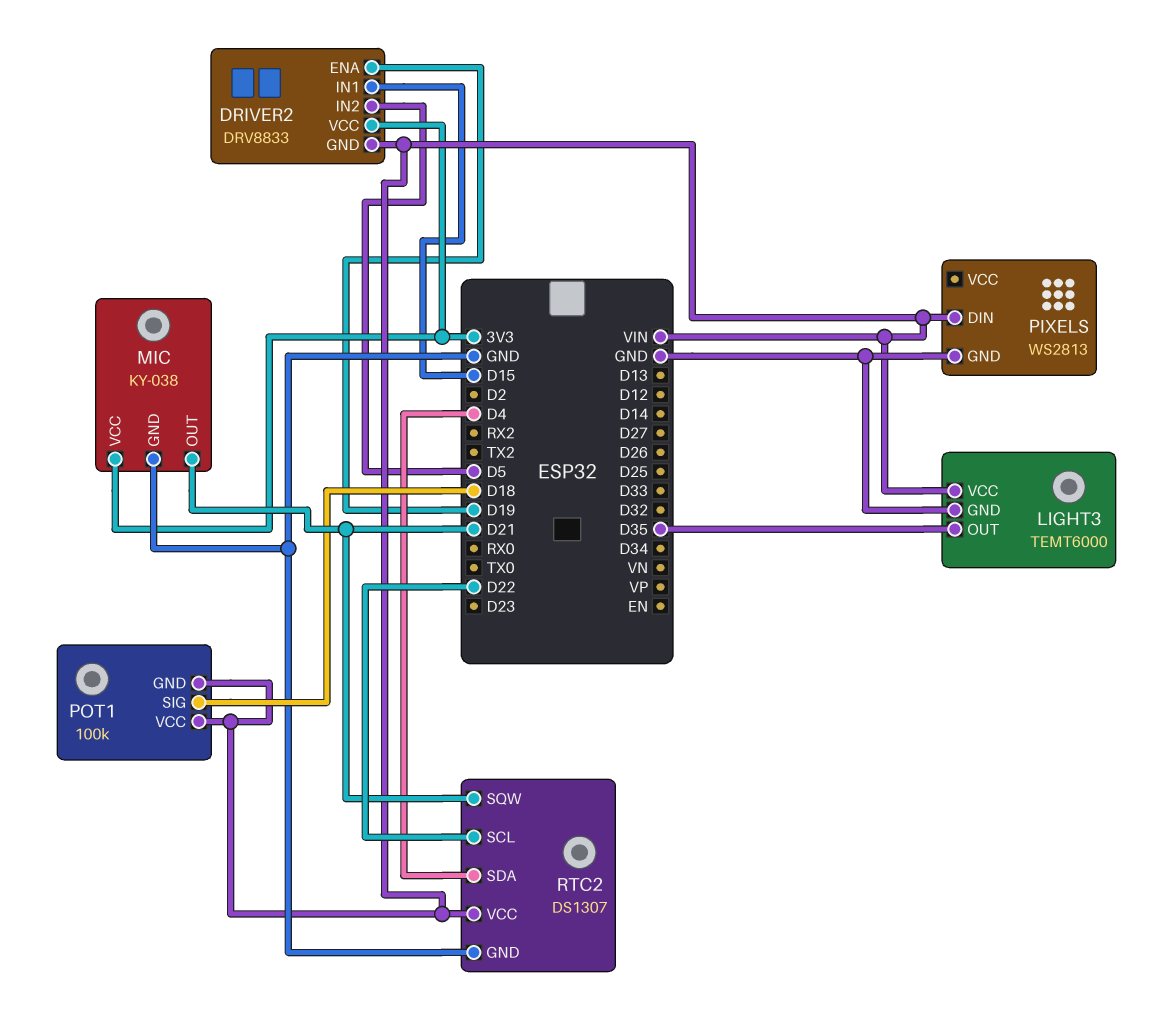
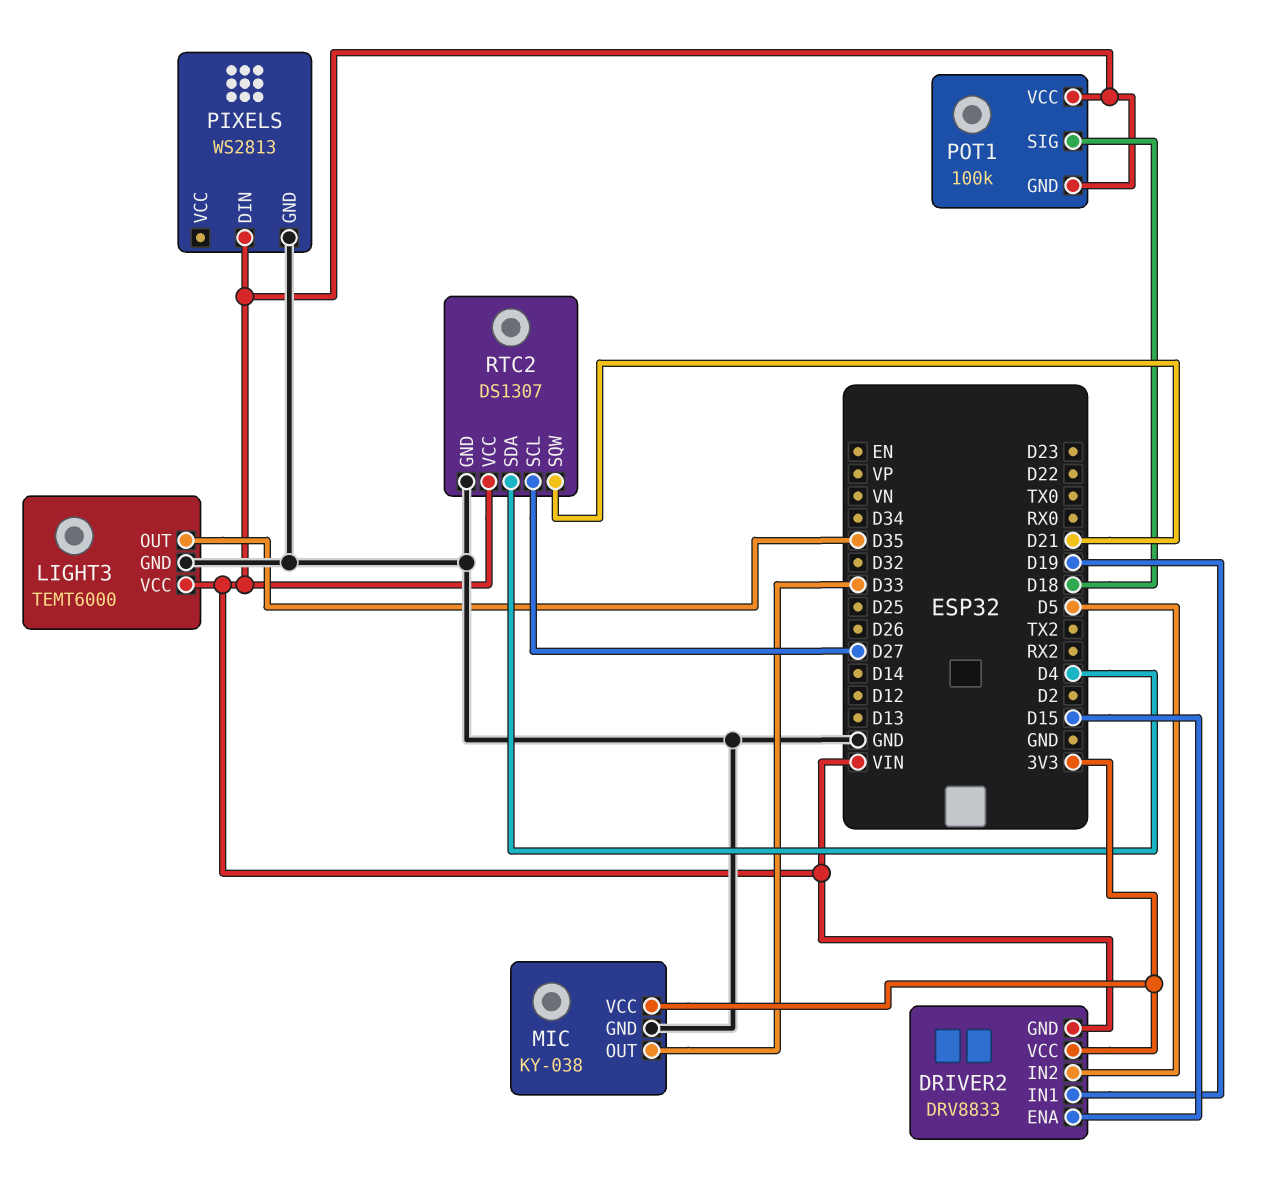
DRIVER2 pin ENA: D19 -> D15
DRIVER2 pin IN1: D15 -> D19
MIC pin OUT: D21 -> D33
RTC2 pin SCL: D22 -> D27

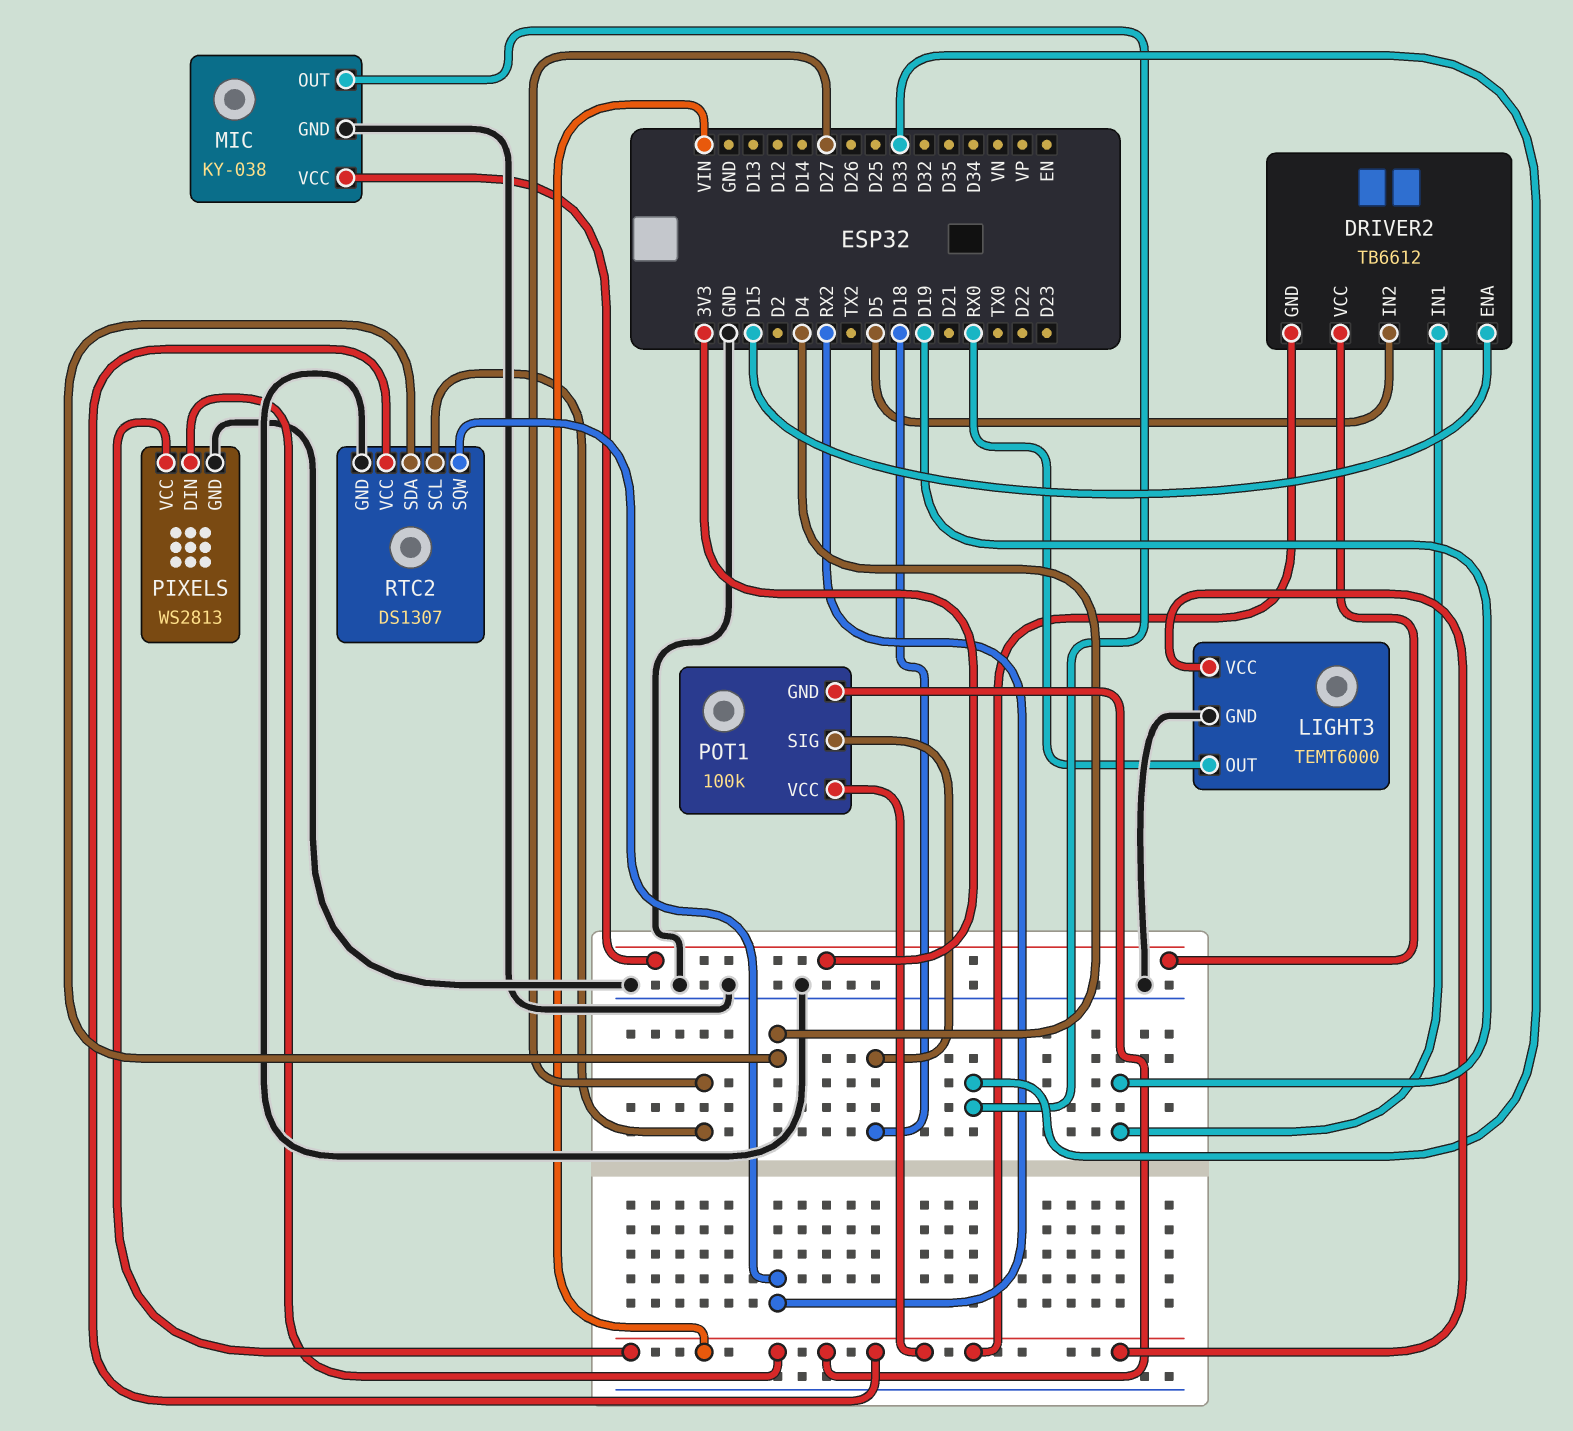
DRIVER2: DRV8833 -> TB6612
LIGHT3 pin OUT: D35 -> RX0
PIXELS pin VCC: none -> VIN
RTC2 pin SQW: D21 -> RX2

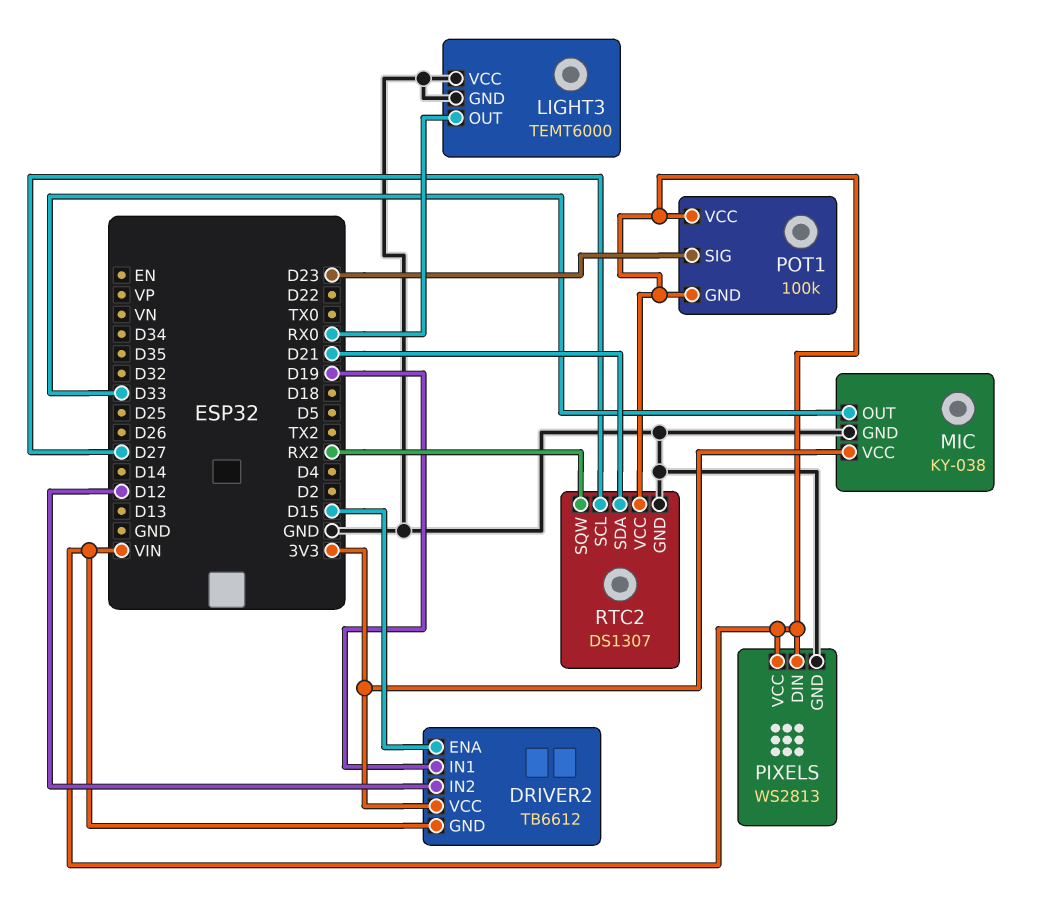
DRIVER2 pin IN2: D5 -> D12
LIGHT3 pin VCC: VIN -> GND
POT1 pin SIG: D18 -> D23
RTC2 pin SDA: D4 -> D21

